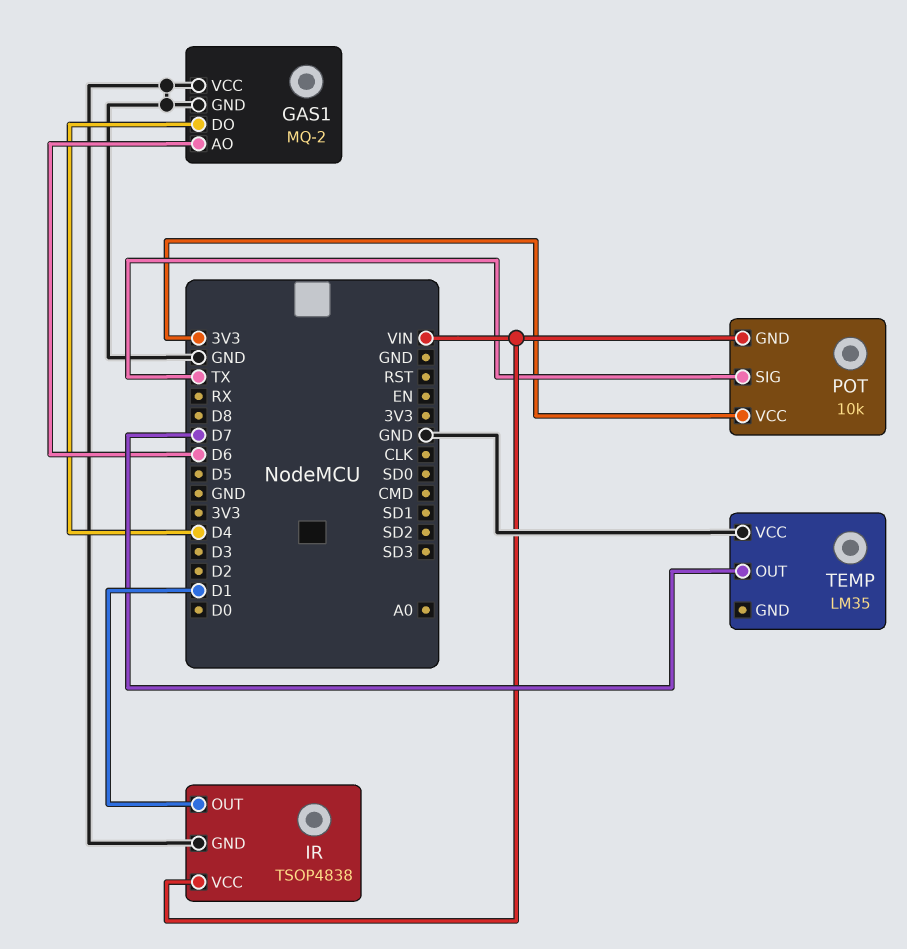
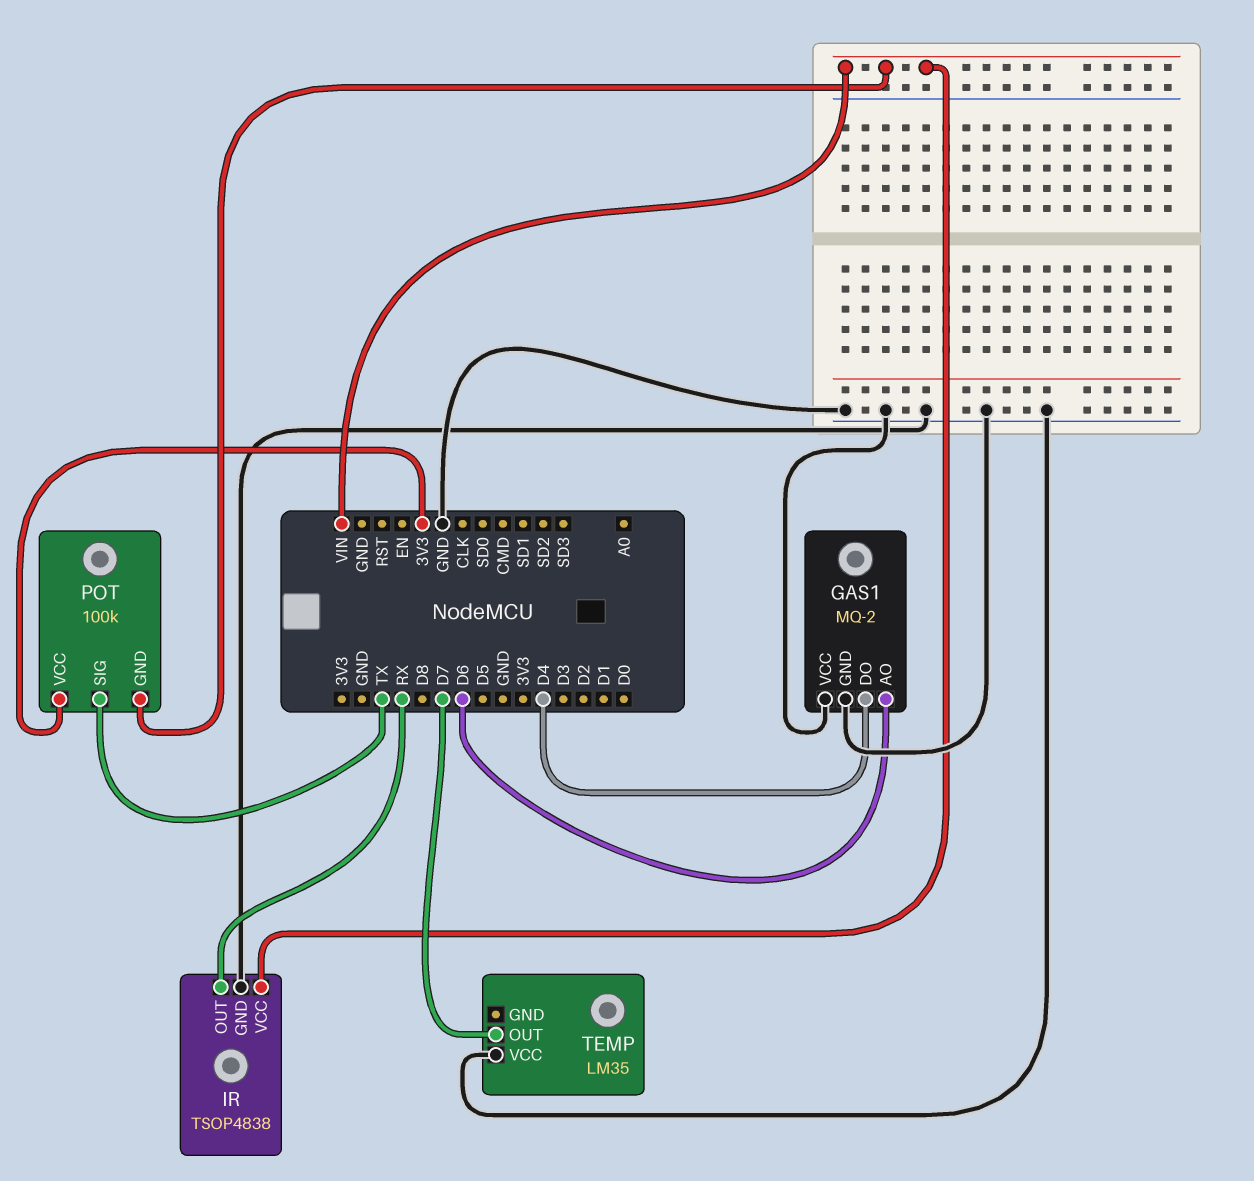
IR pin OUT: D1 -> RX
POT: 10k -> 100k

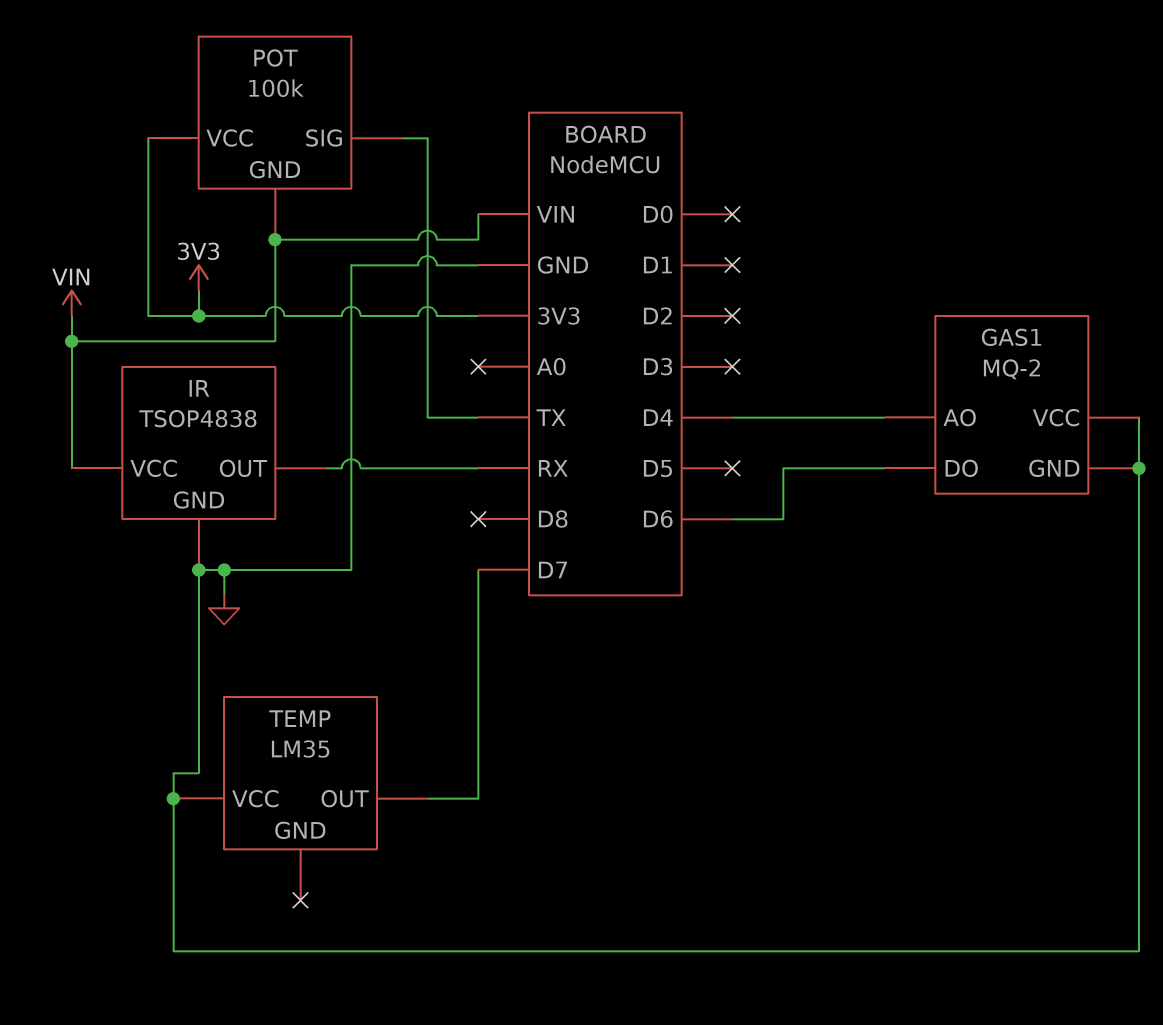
GAS1 pin AO: D6 -> D4
GAS1 pin DO: D4 -> D6

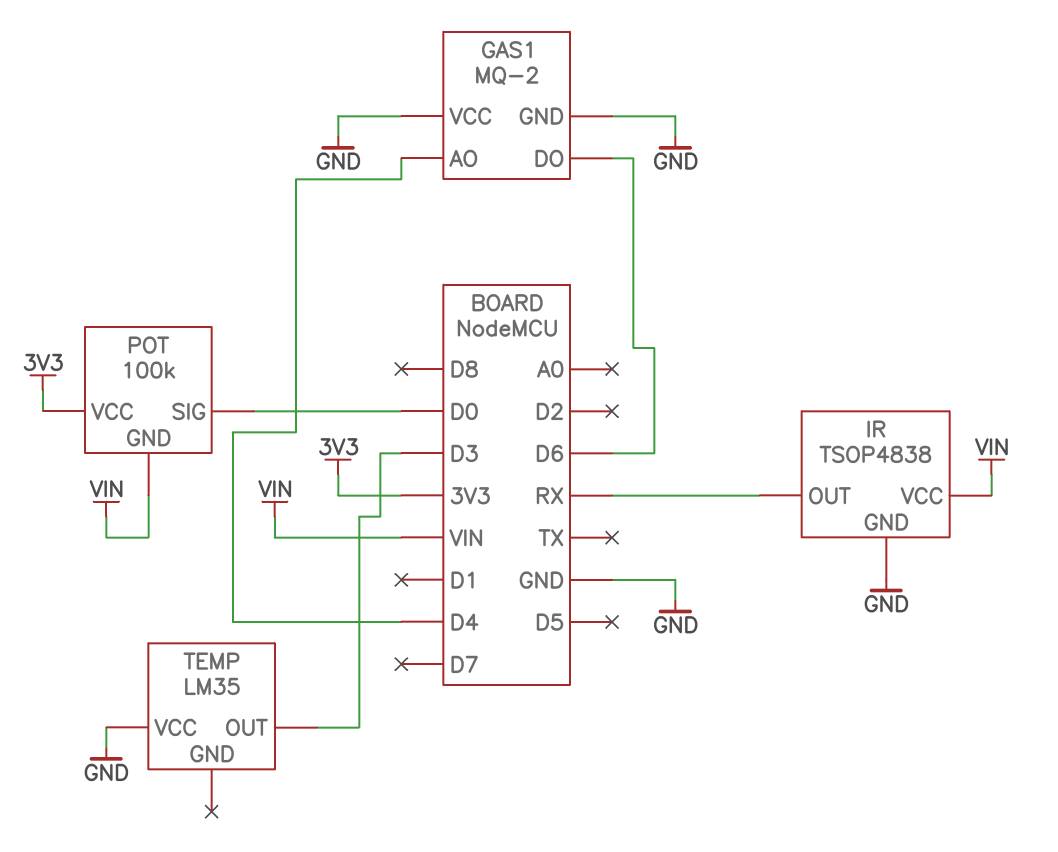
POT pin SIG: TX -> D0
TEMP pin OUT: D7 -> D3

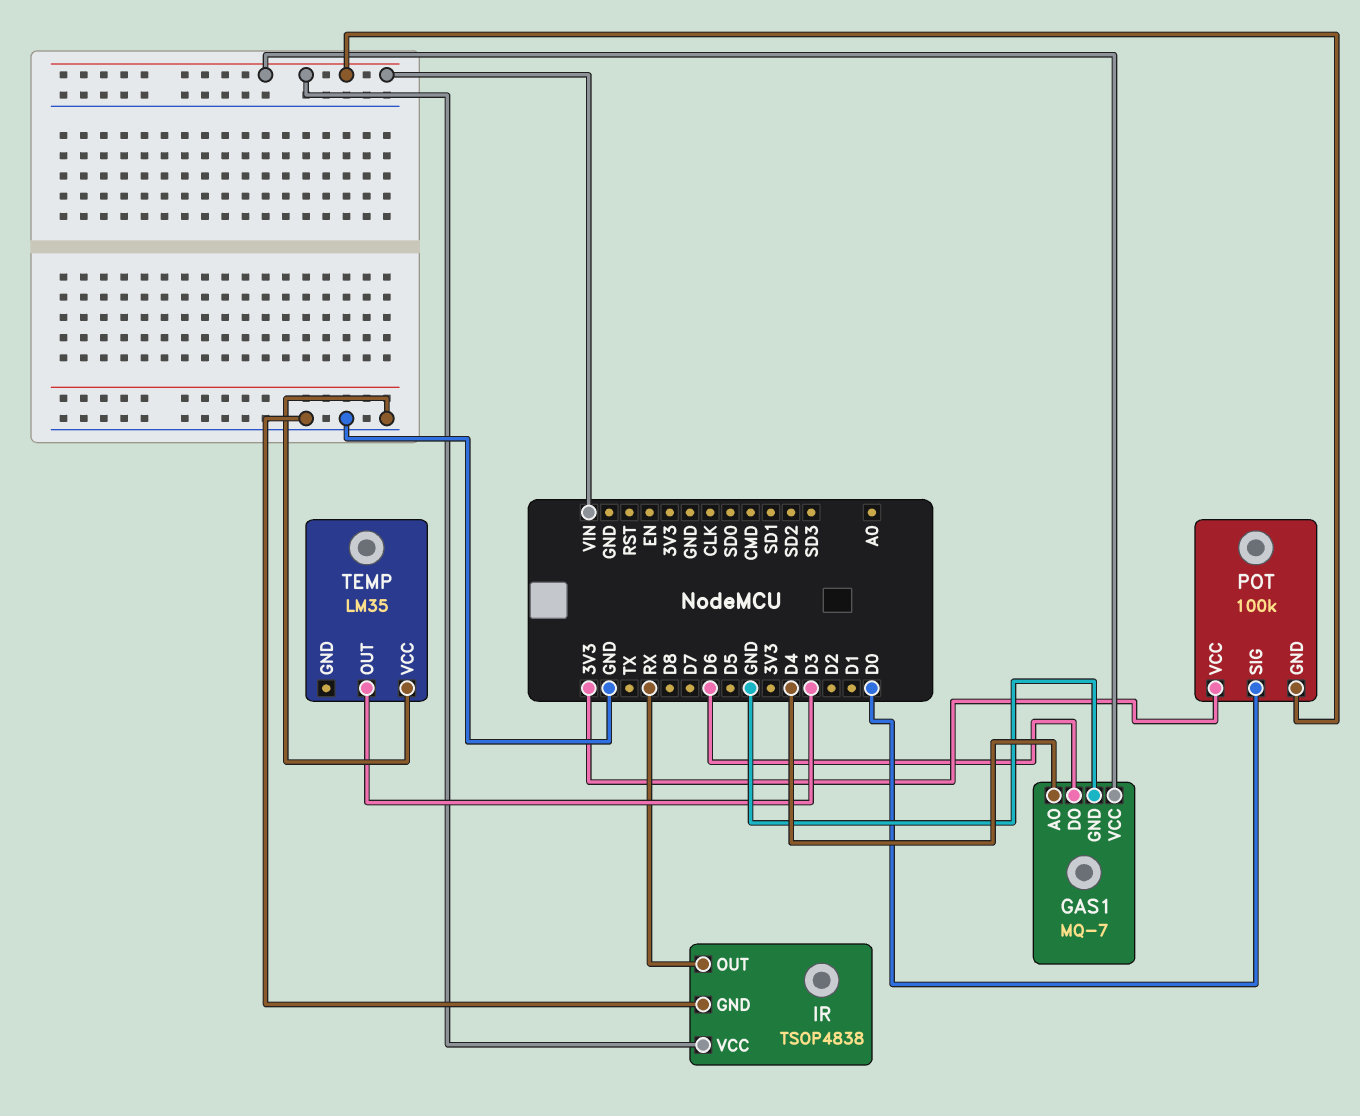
GAS1: MQ-2 -> MQ-7
GAS1 pin VCC: GND -> VIN

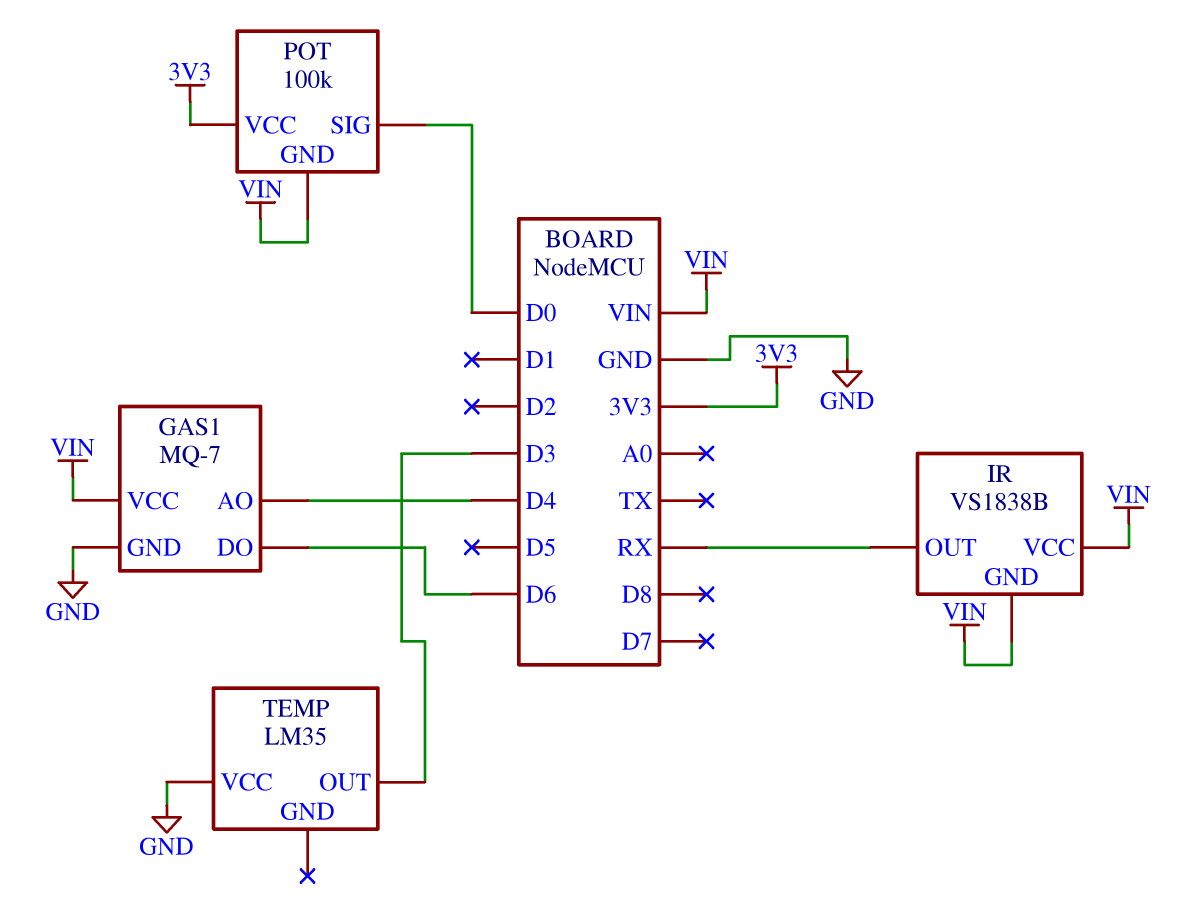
IR: TSOP4838 -> VS1838B
IR pin GND: GND -> VIN

